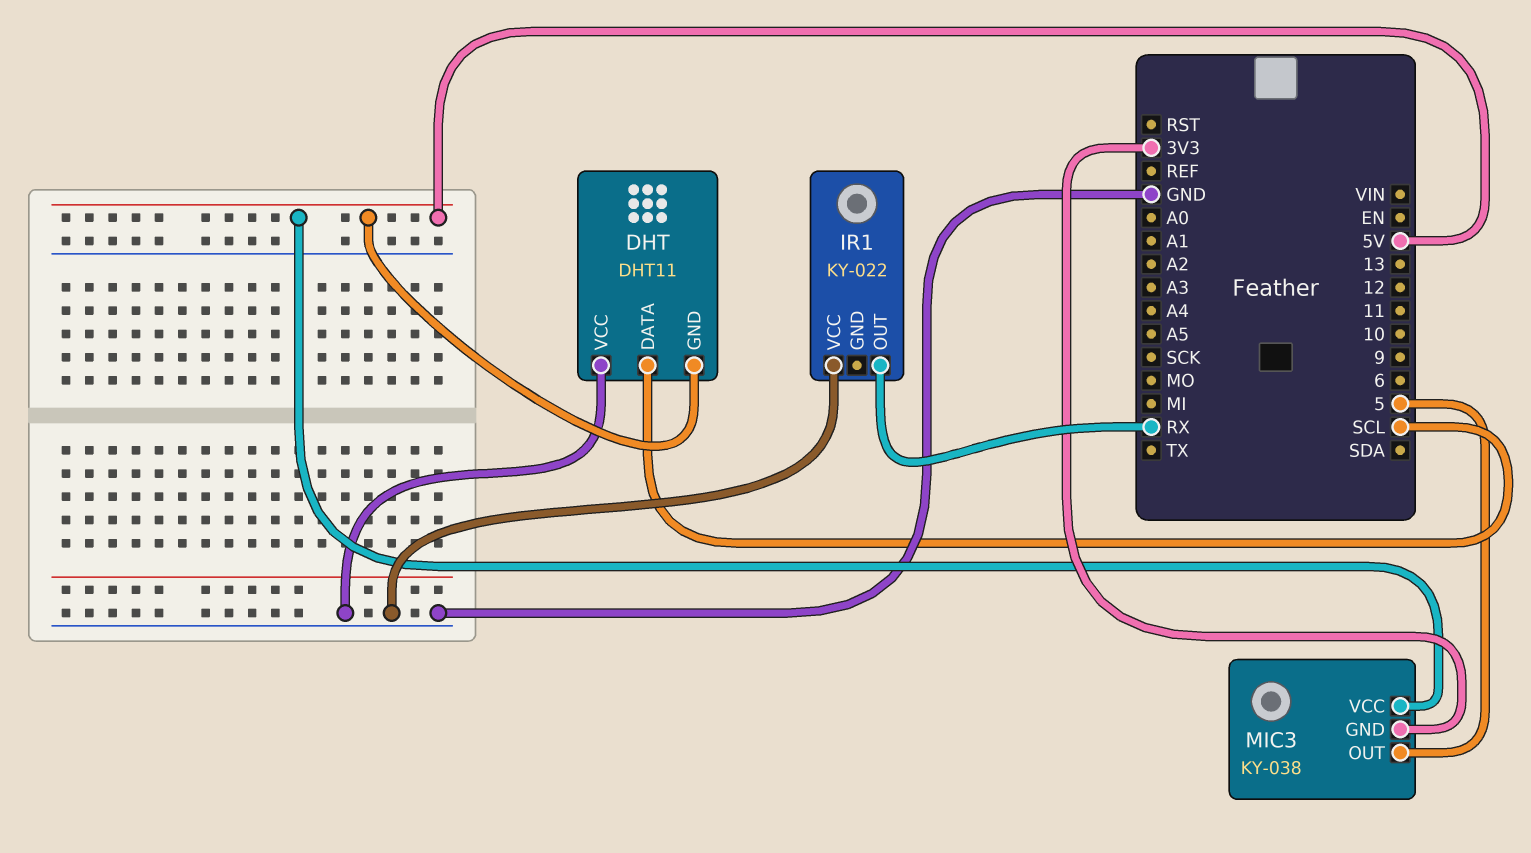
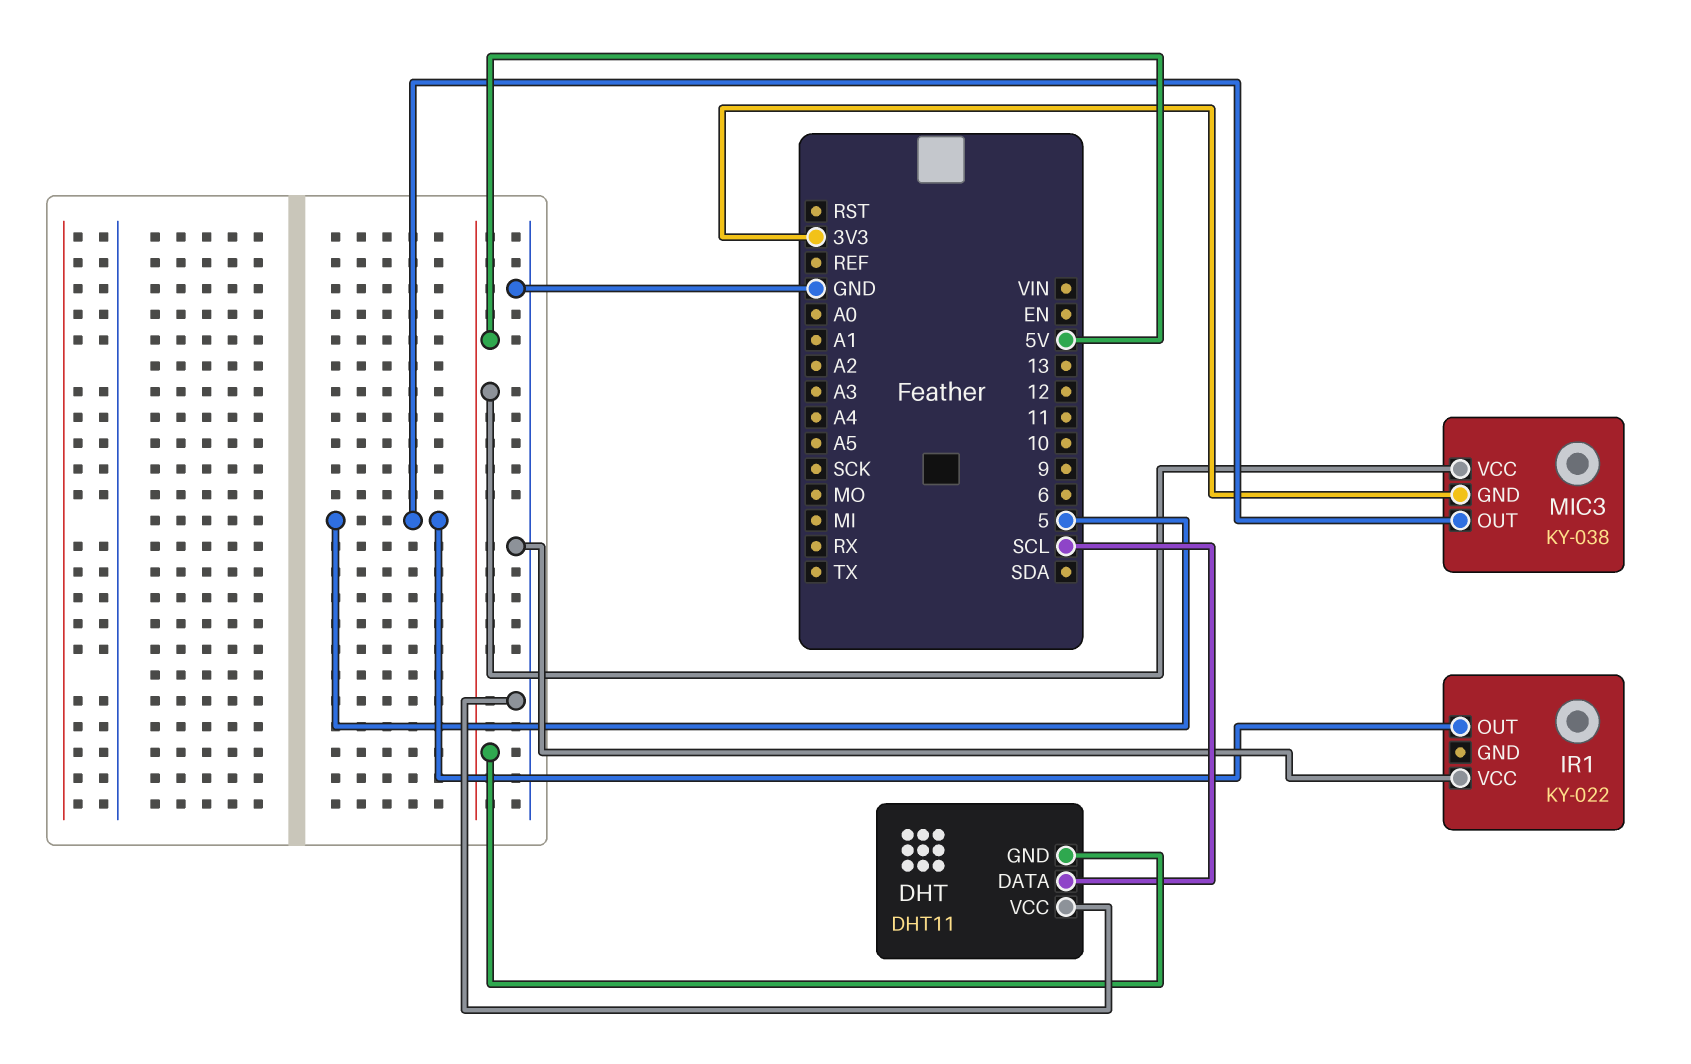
IR1 pin OUT: RX -> 5

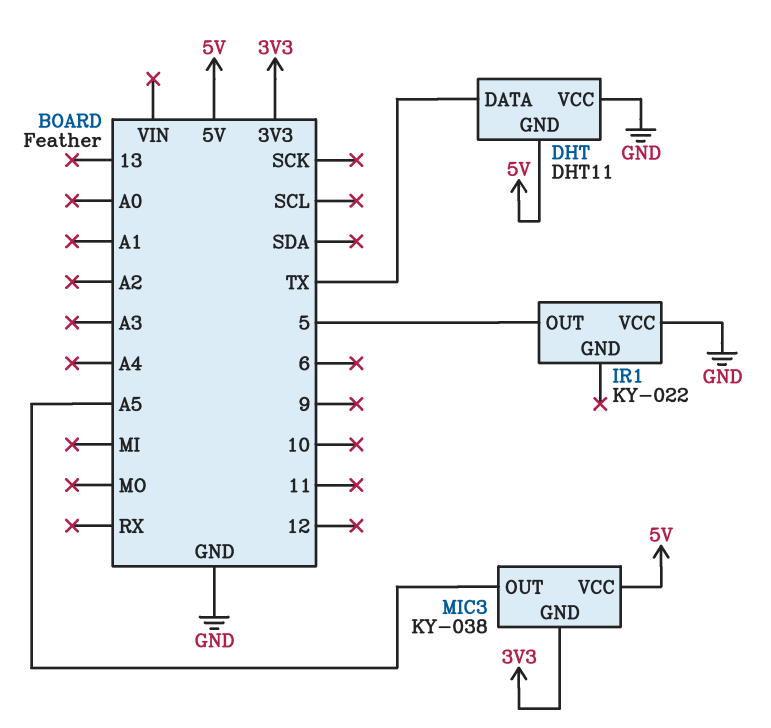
DHT pin DATA: SCL -> TX
MIC3 pin OUT: 5 -> A5

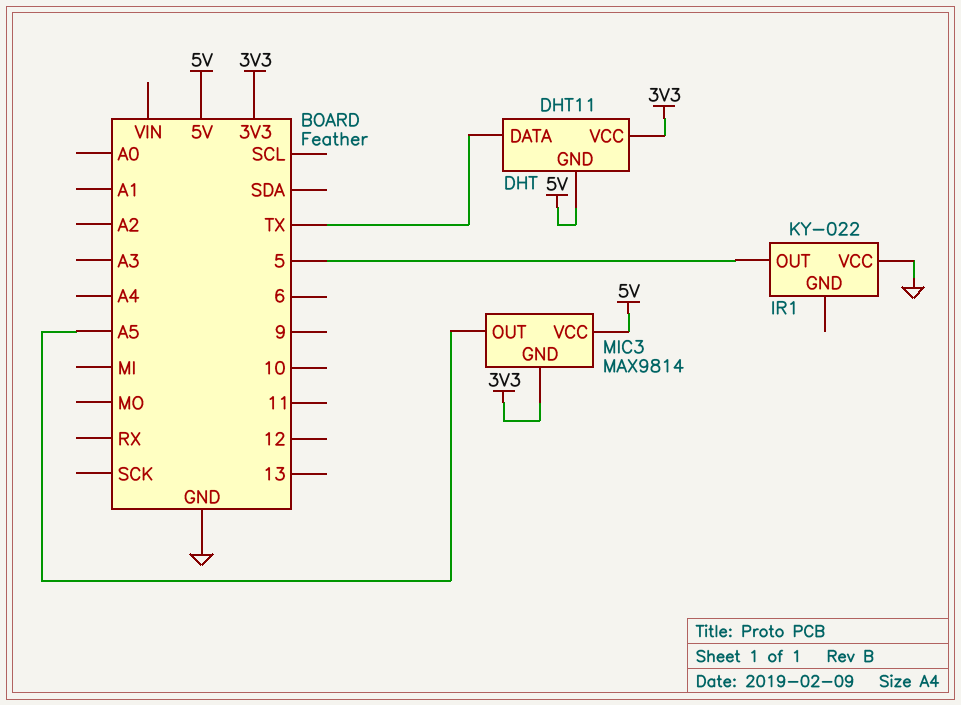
DHT pin VCC: GND -> 3V3
MIC3: KY-038 -> MAX9814

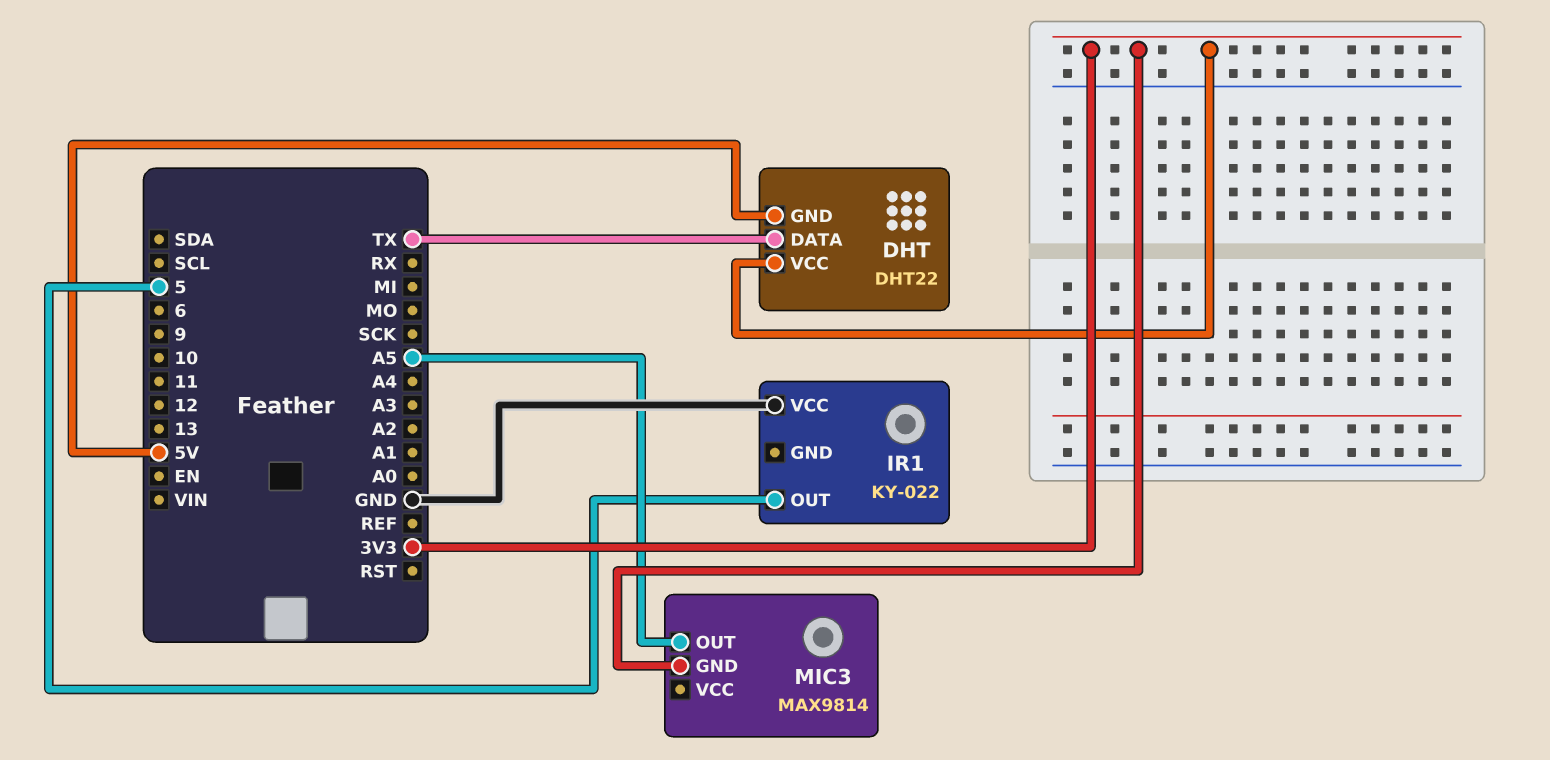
DHT: DHT11 -> DHT22
MIC3 pin VCC: 5V -> none

